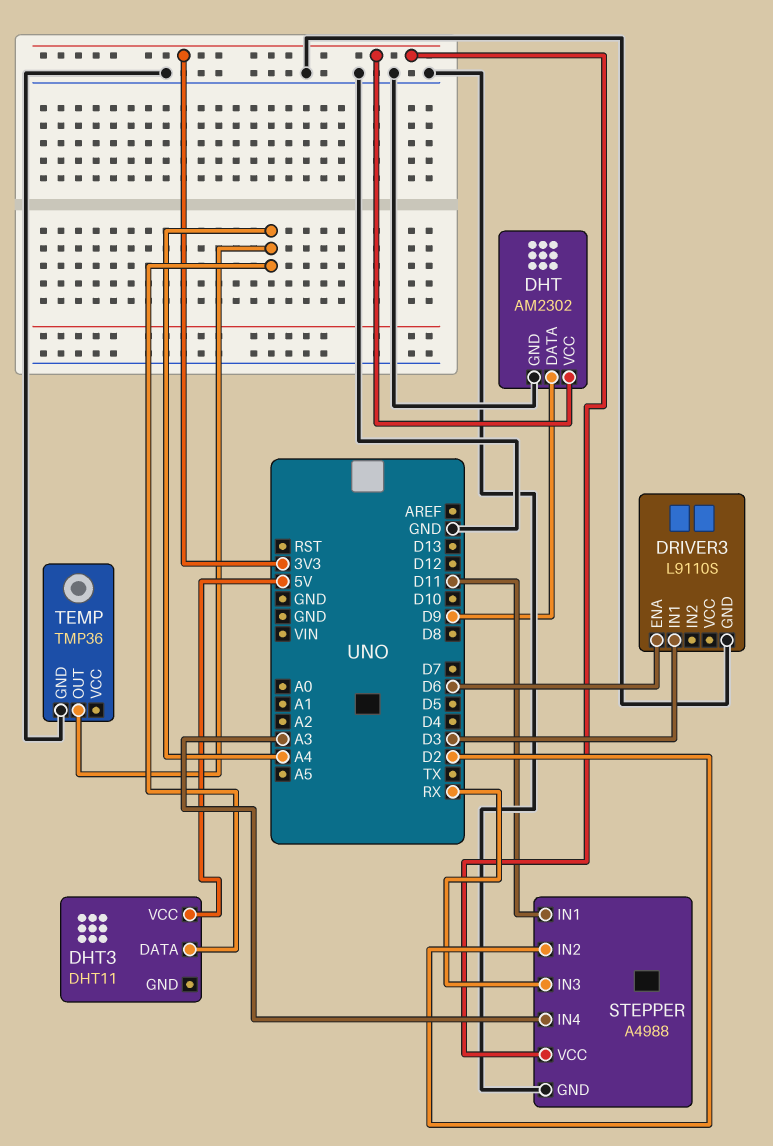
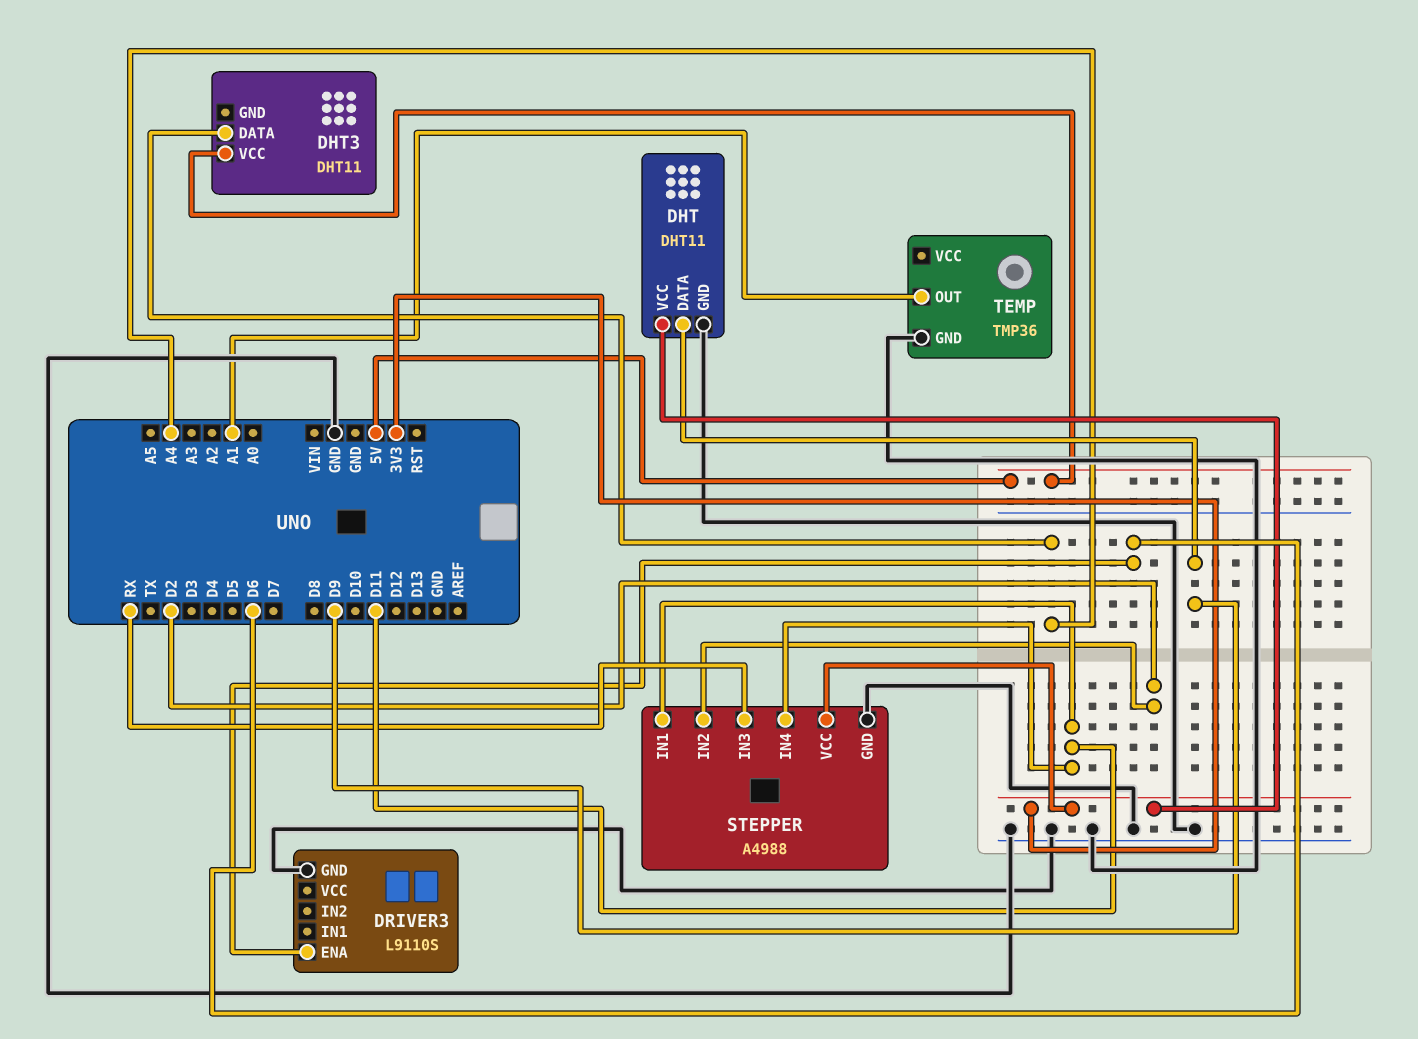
DHT: AM2302 -> DHT11
DRIVER3 pin IN1: D3 -> none
STEPPER pin IN4: A3 -> D11
TEMP pin OUT: A4 -> A1

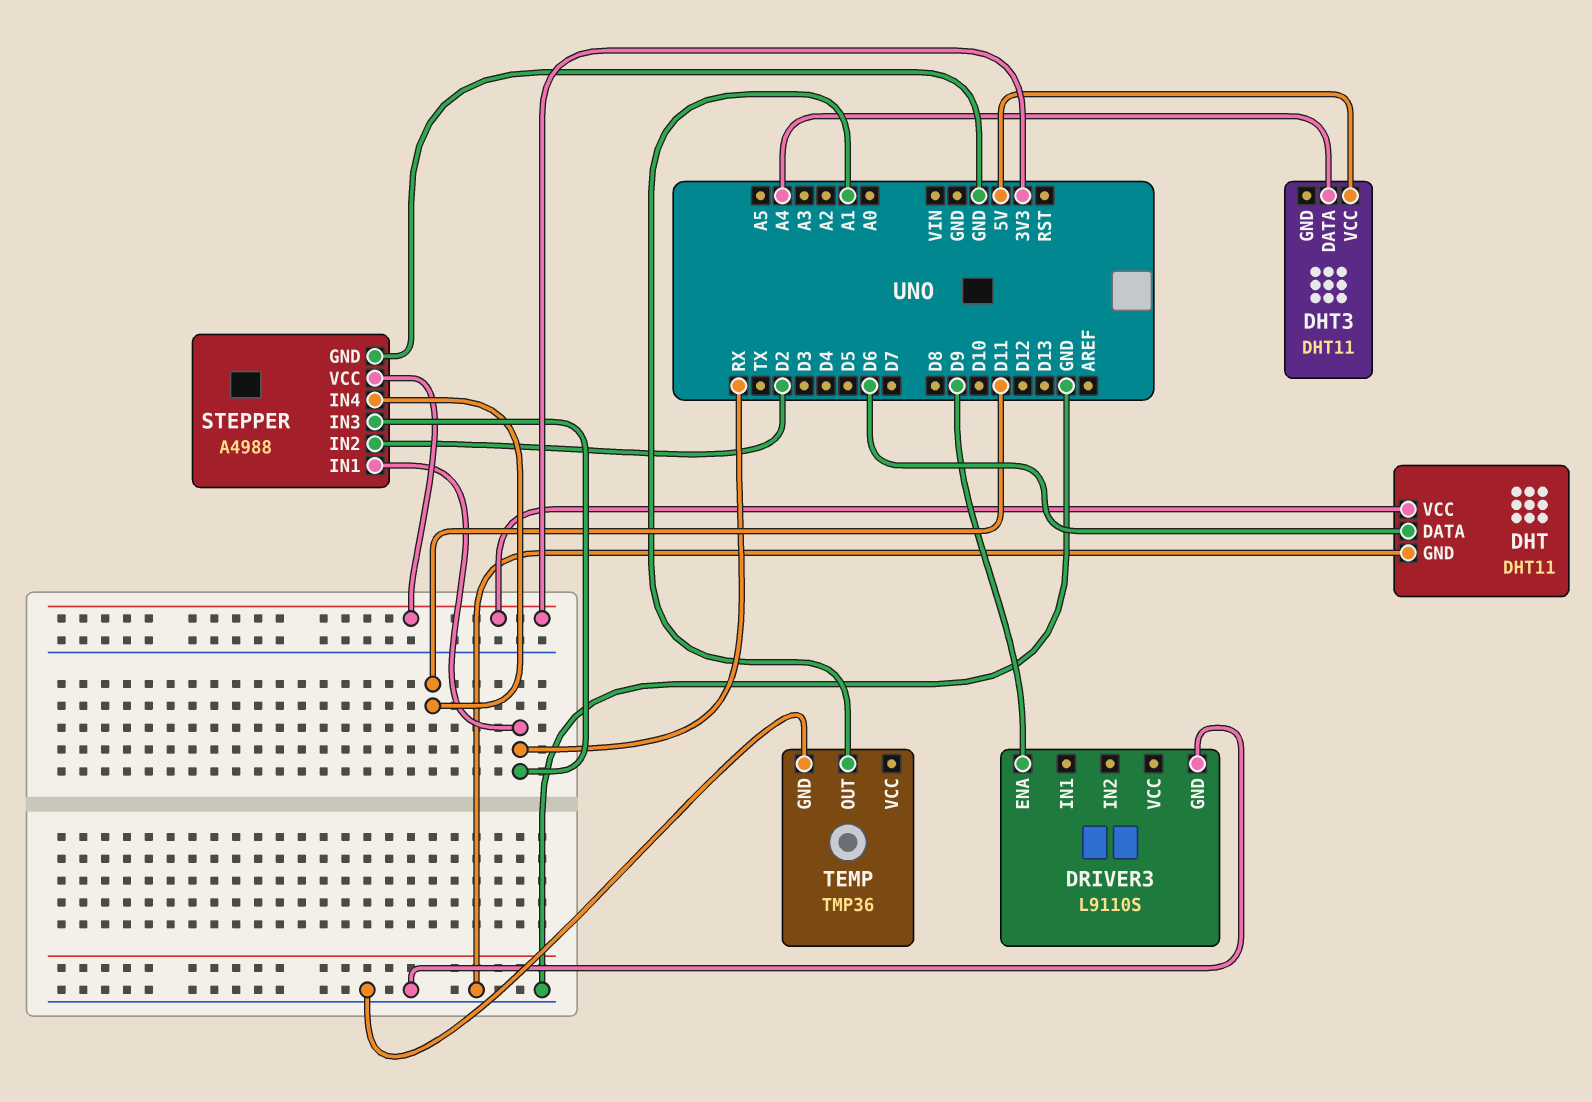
DHT pin DATA: D9 -> D6
DRIVER3 pin ENA: D6 -> D9
STEPPER pin IN1: D11 -> RX

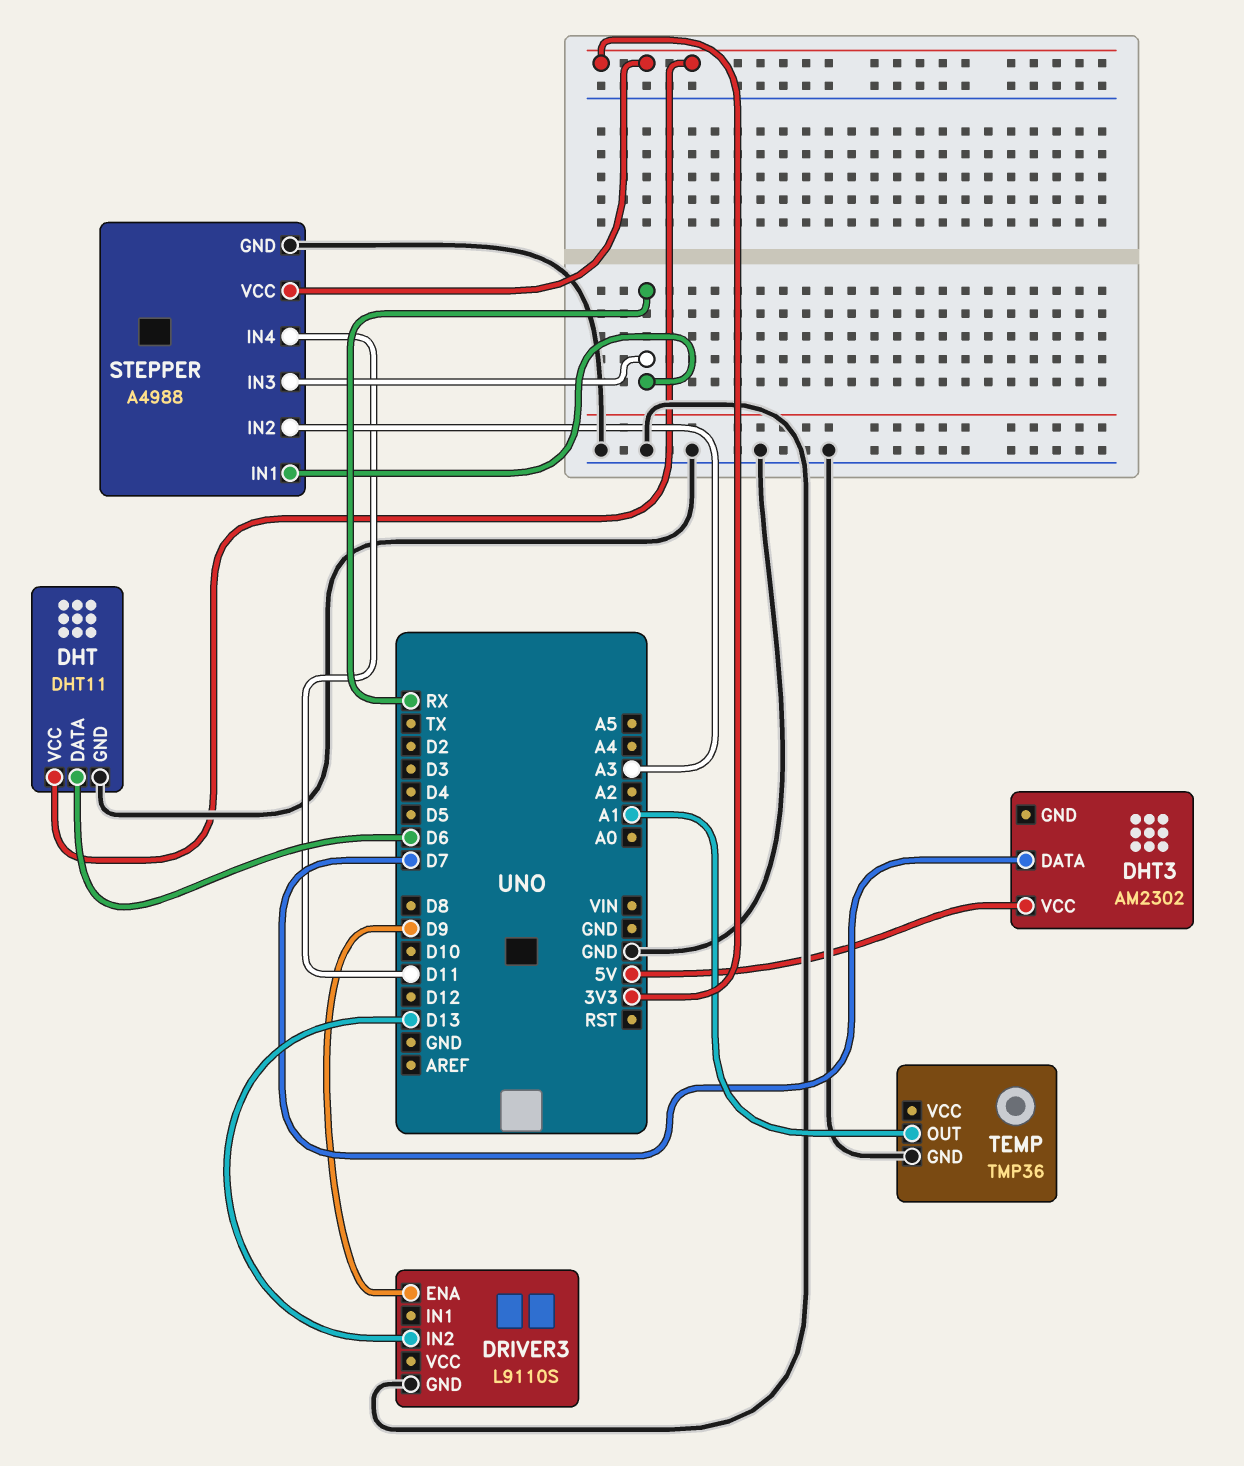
DHT3: DHT11 -> AM2302
DHT3 pin DATA: A4 -> D7
DRIVER3 pin IN2: none -> D13
STEPPER pin IN2: D2 -> A3

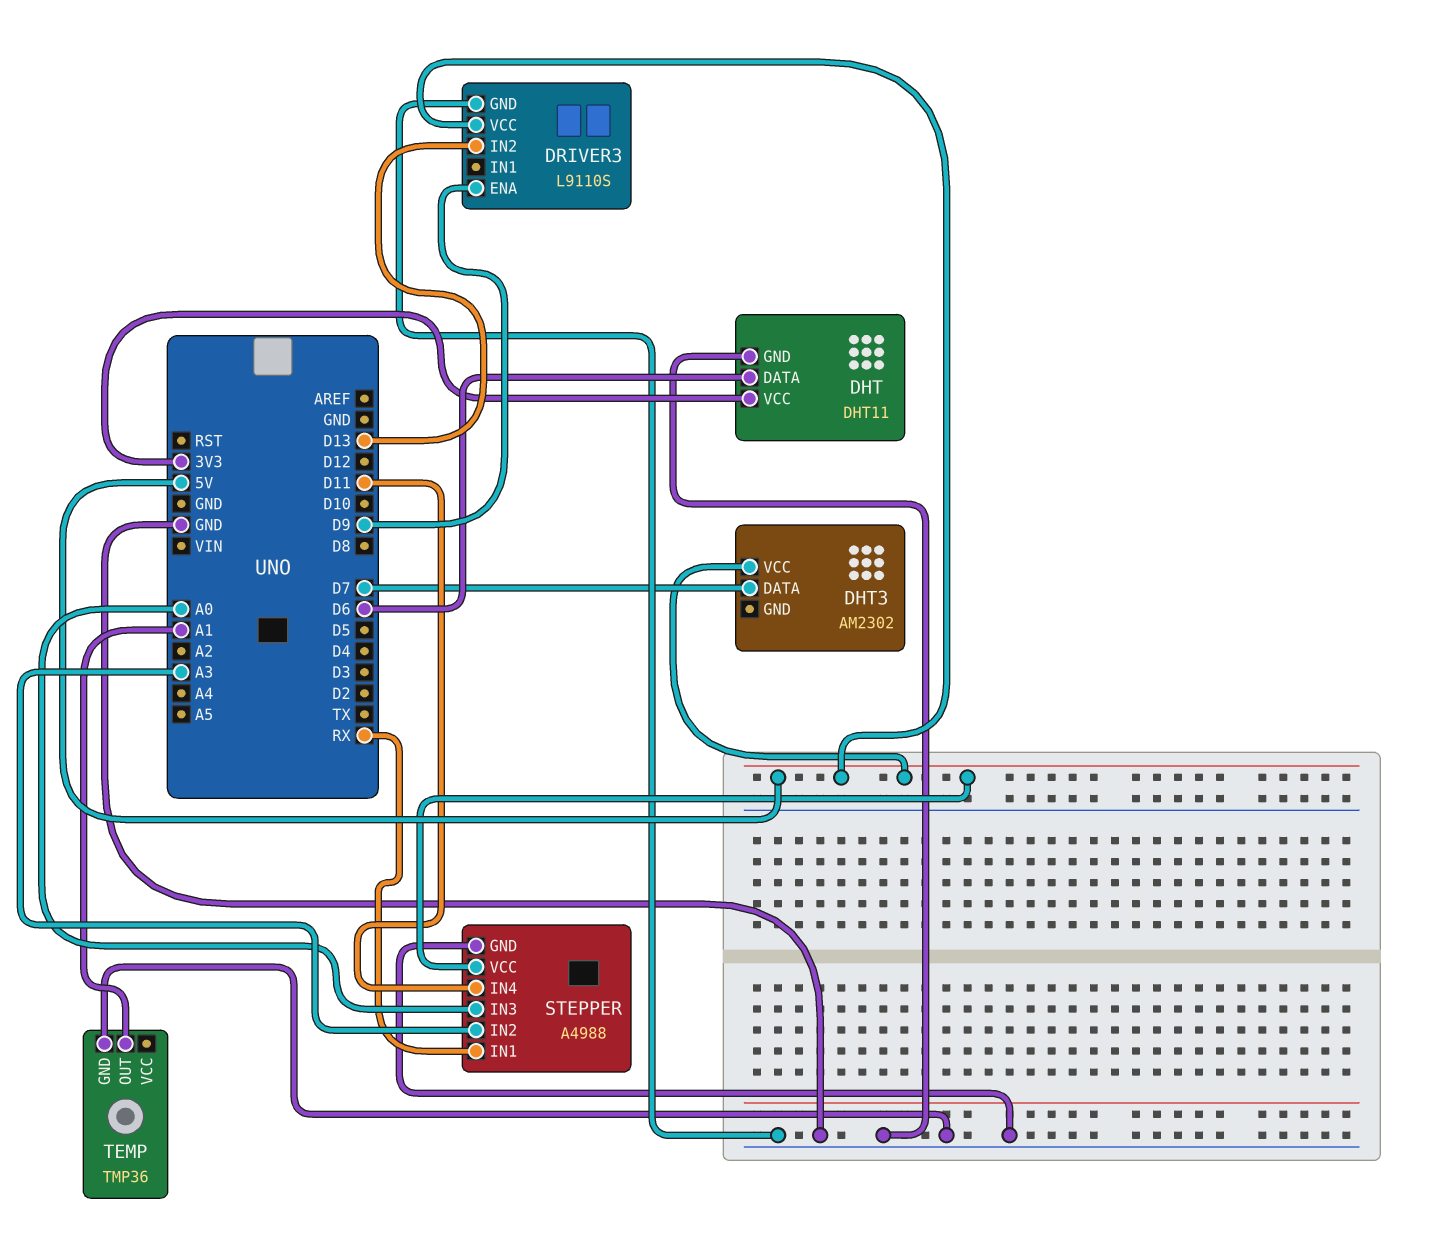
DRIVER3 pin VCC: none -> 5V
STEPPER pin IN3: RX -> A0
STEPPER pin VCC: 3V3 -> 5V

